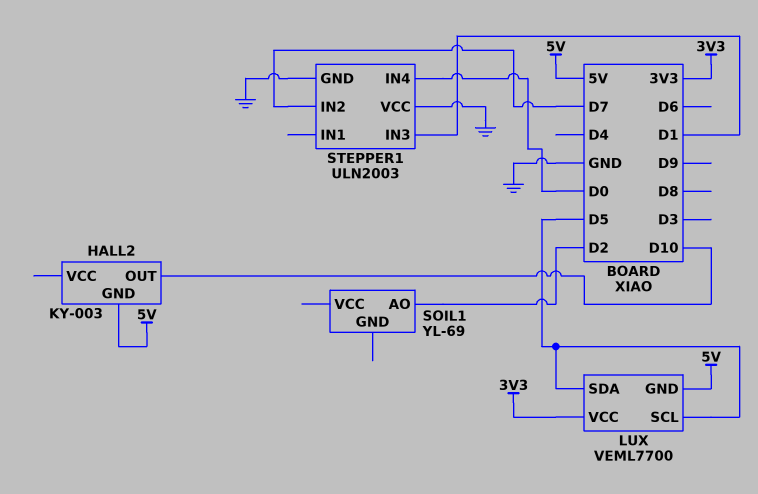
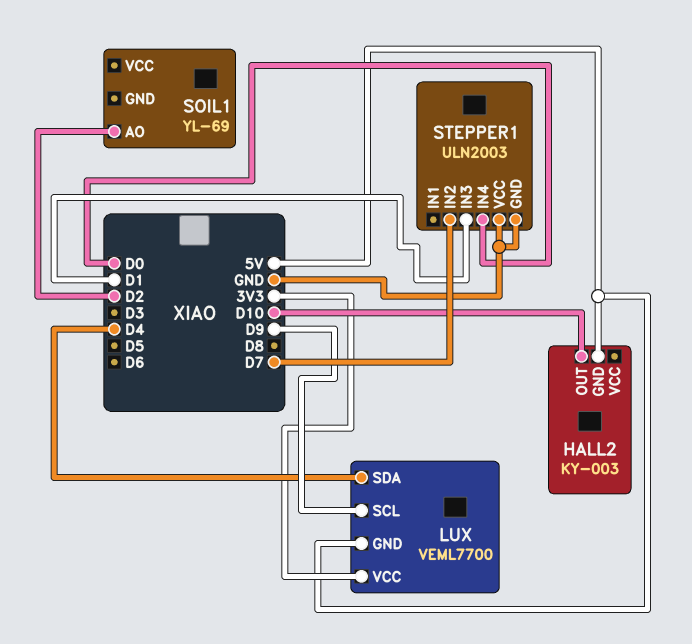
LUX pin SCL: D5 -> D9
LUX pin SDA: D5 -> D4

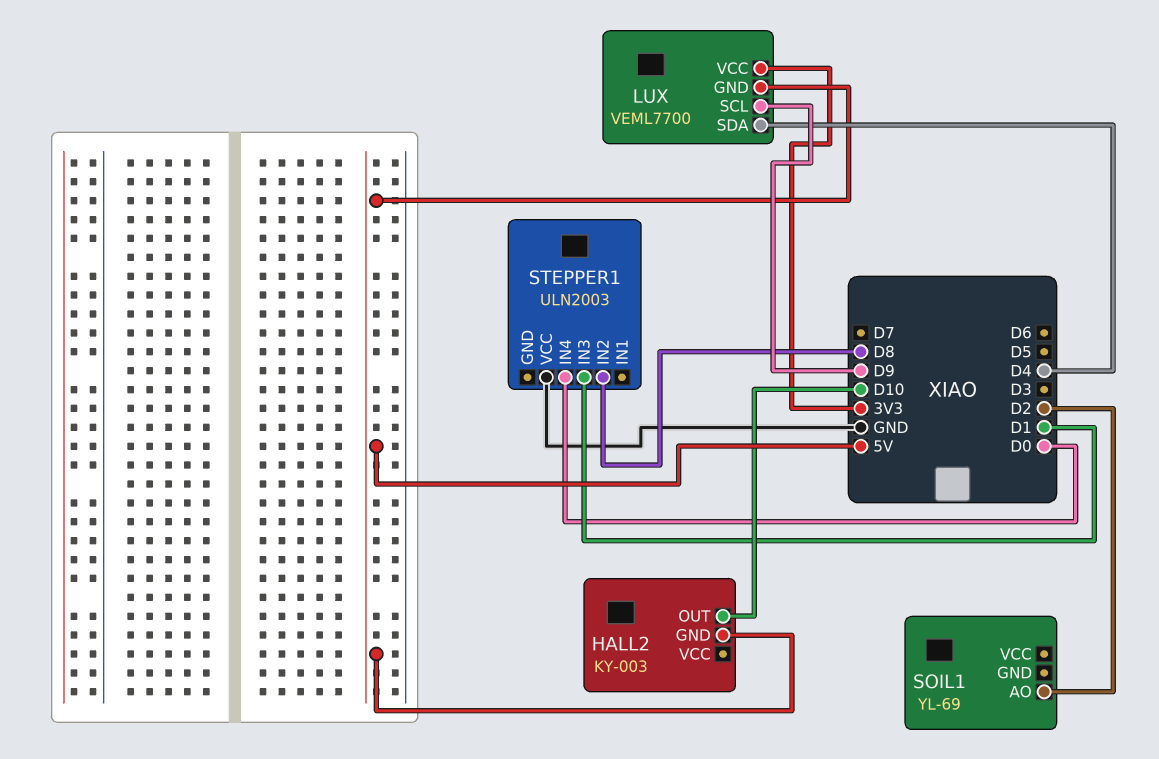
STEPPER1 pin GND: GND -> none
STEPPER1 pin IN2: D7 -> D8

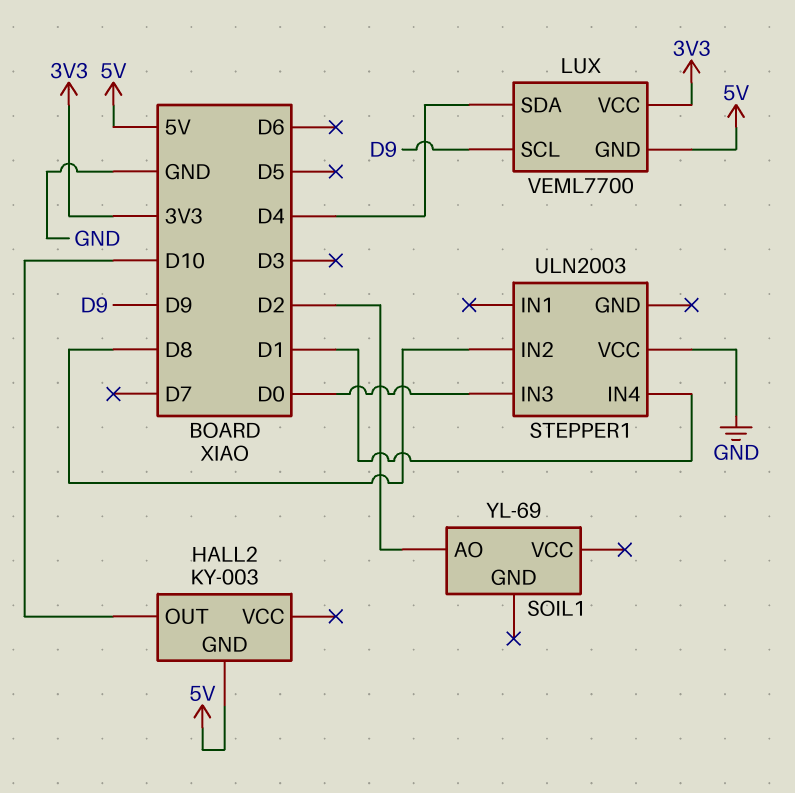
STEPPER1 pin IN3: D1 -> D0
STEPPER1 pin IN4: D0 -> D1

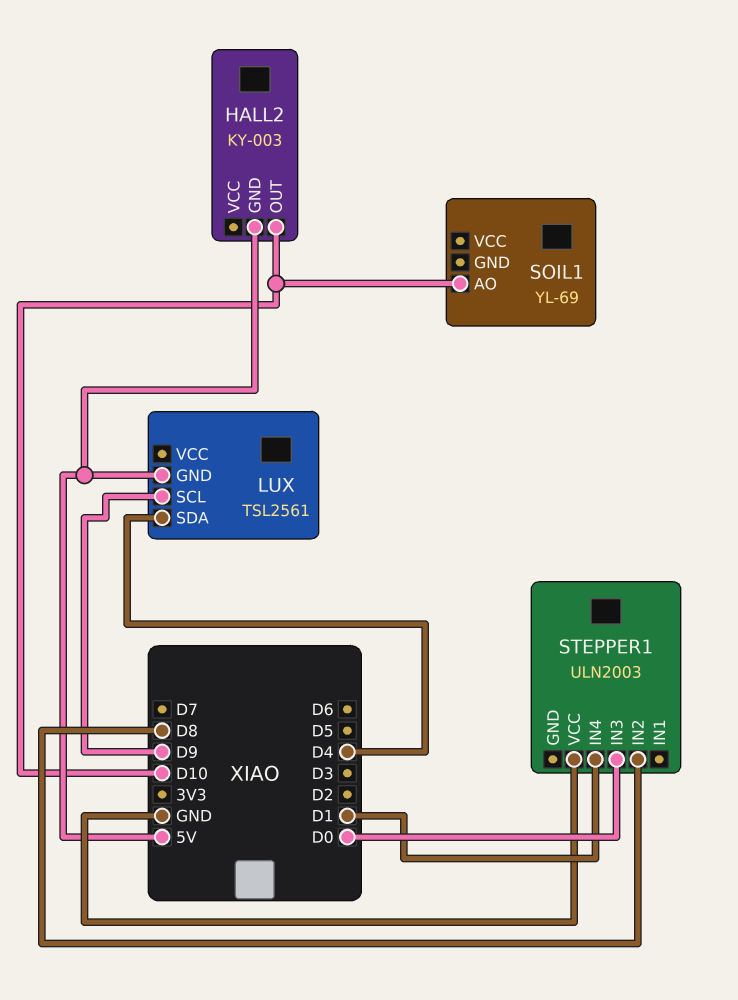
LUX: VEML7700 -> TSL2561
LUX pin VCC: 3V3 -> none
SOIL1 pin AO: D2 -> D10

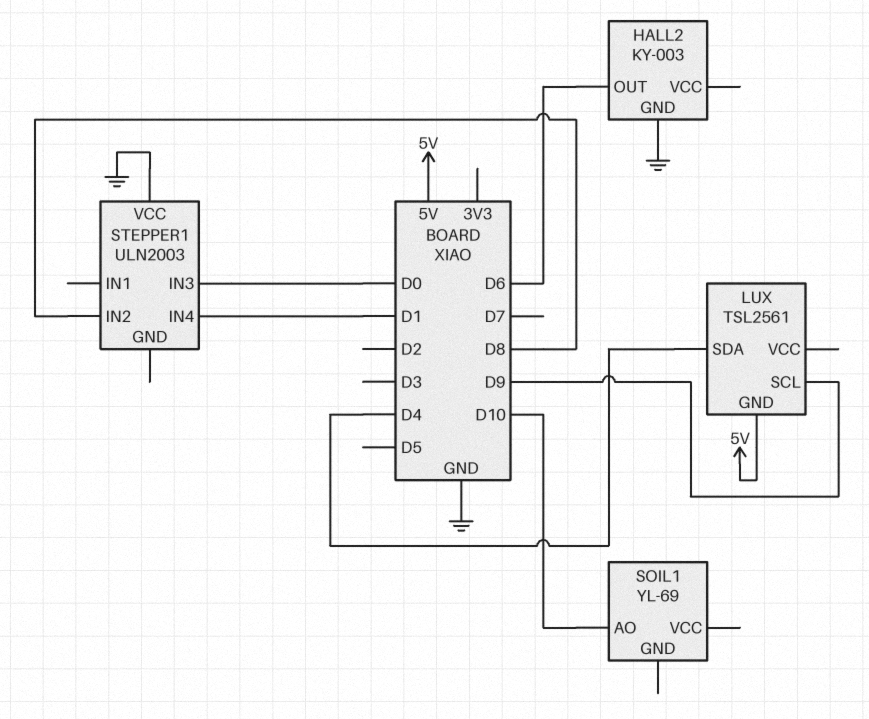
HALL2 pin GND: 5V -> GND
HALL2 pin OUT: D10 -> D6

